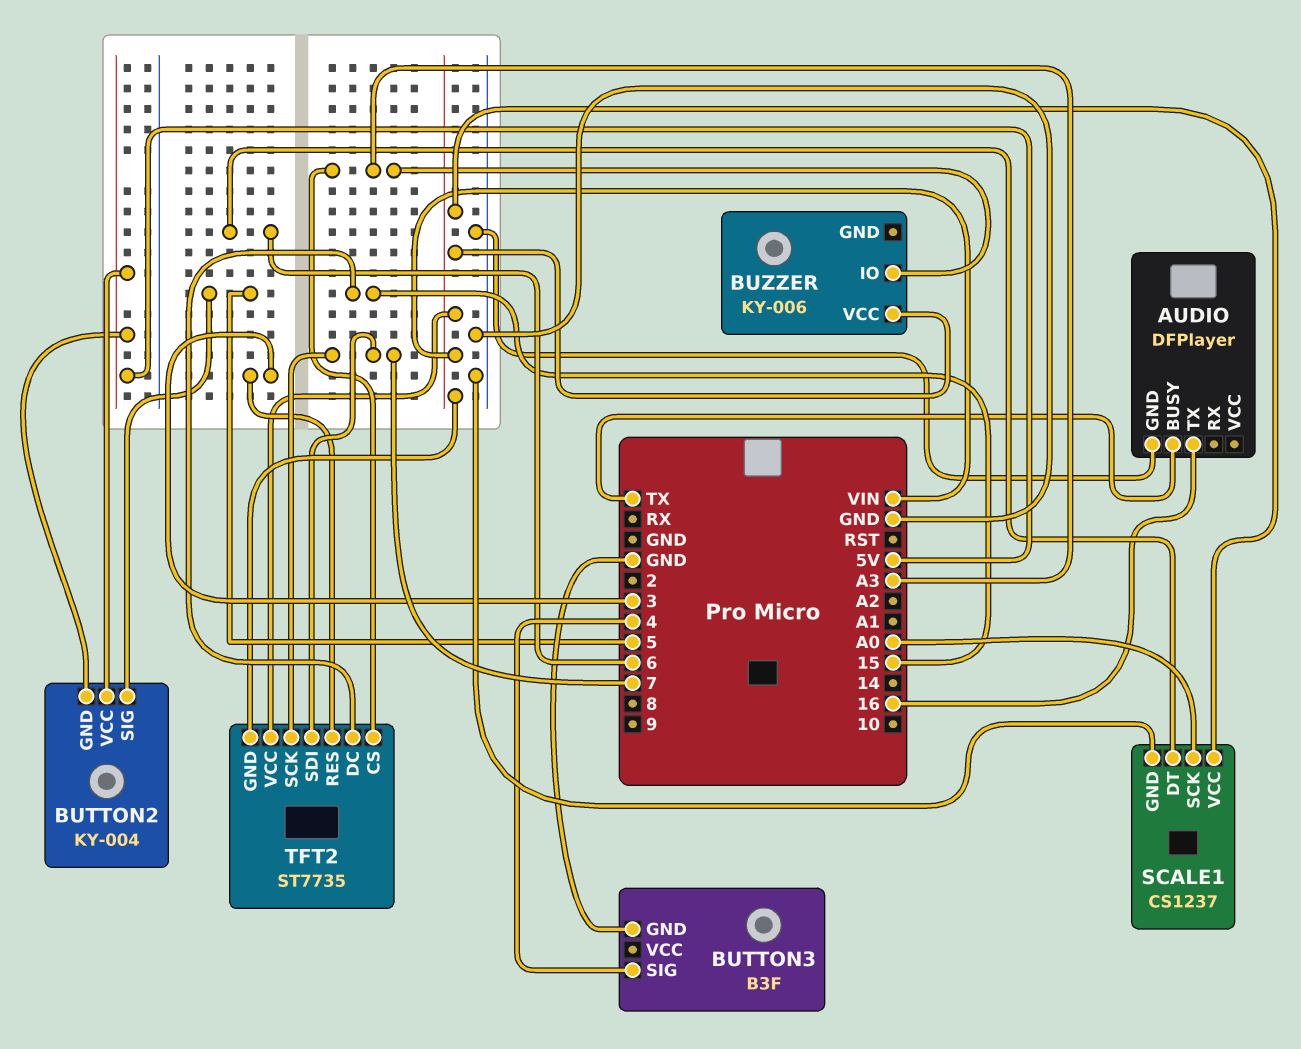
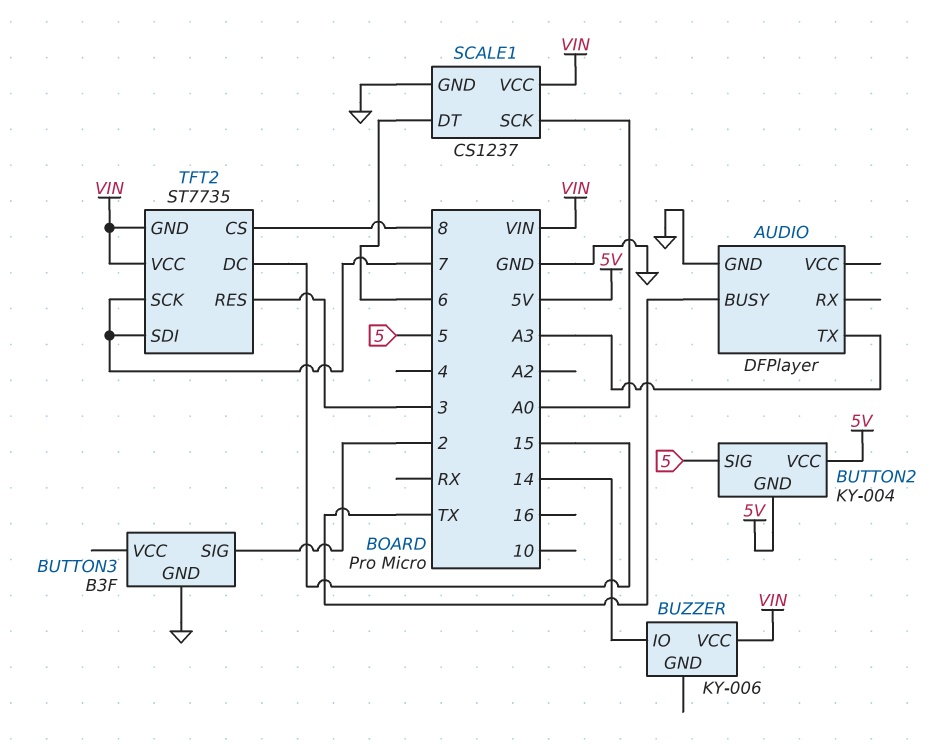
AUDIO pin TX: 16 -> A3
BUTTON3 pin SIG: 4 -> 2
BUZZER pin IO: A3 -> 14
TFT2 pin CS: A3 -> 8

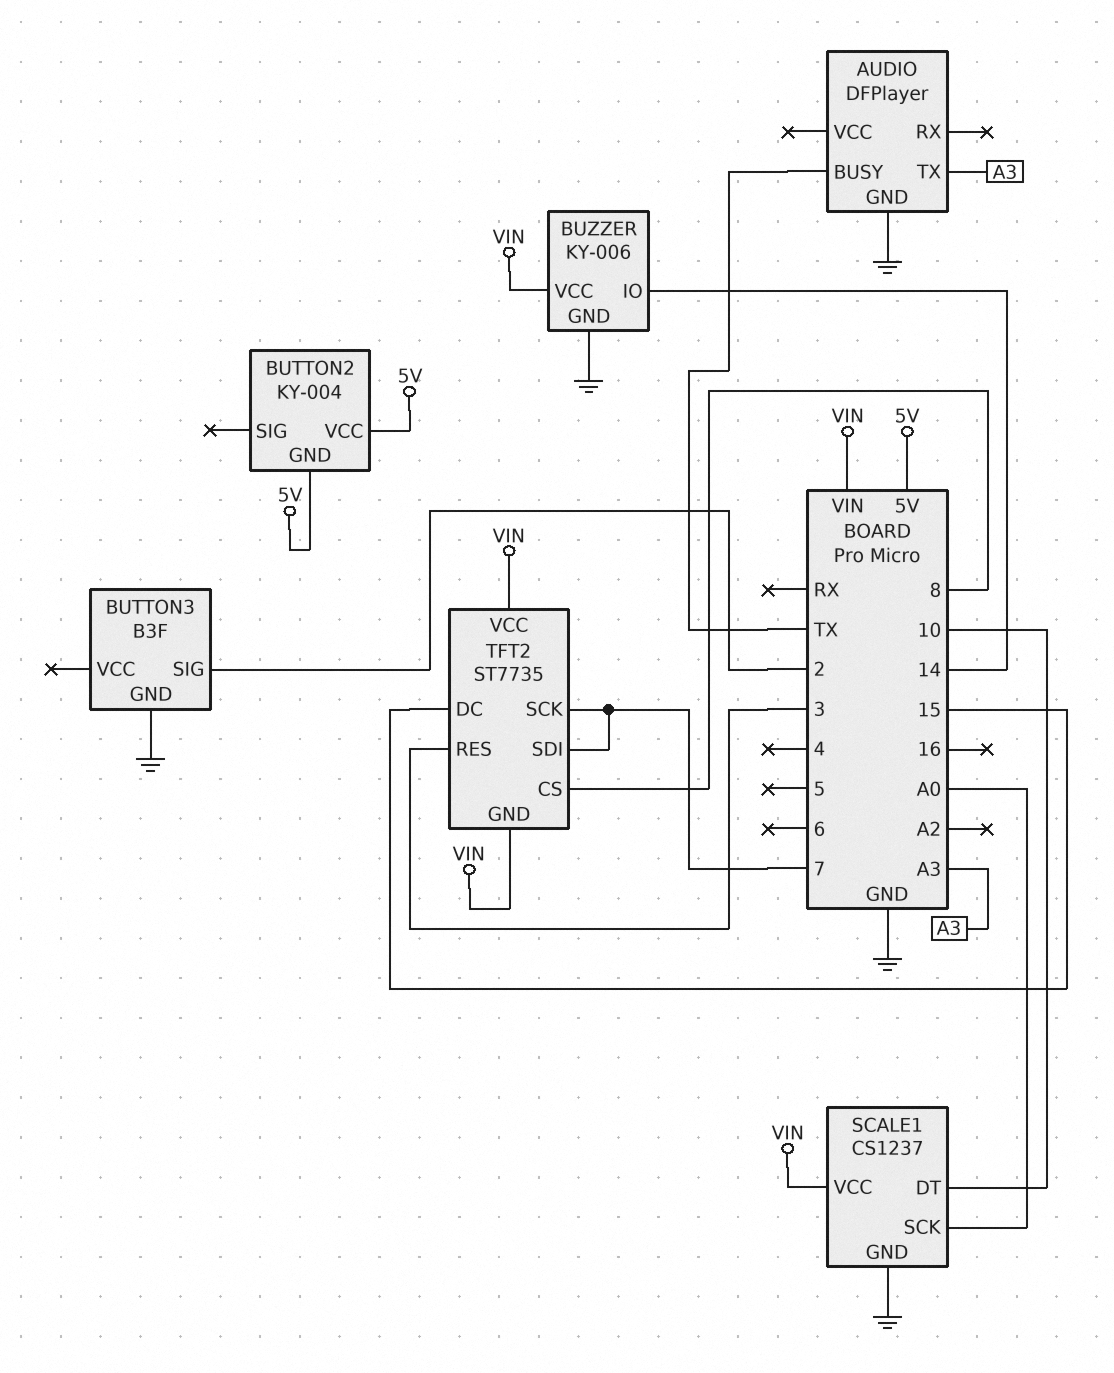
BUTTON2 pin SIG: 5 -> none
BUZZER pin GND: none -> GND
SCALE1 pin DT: 6 -> 10

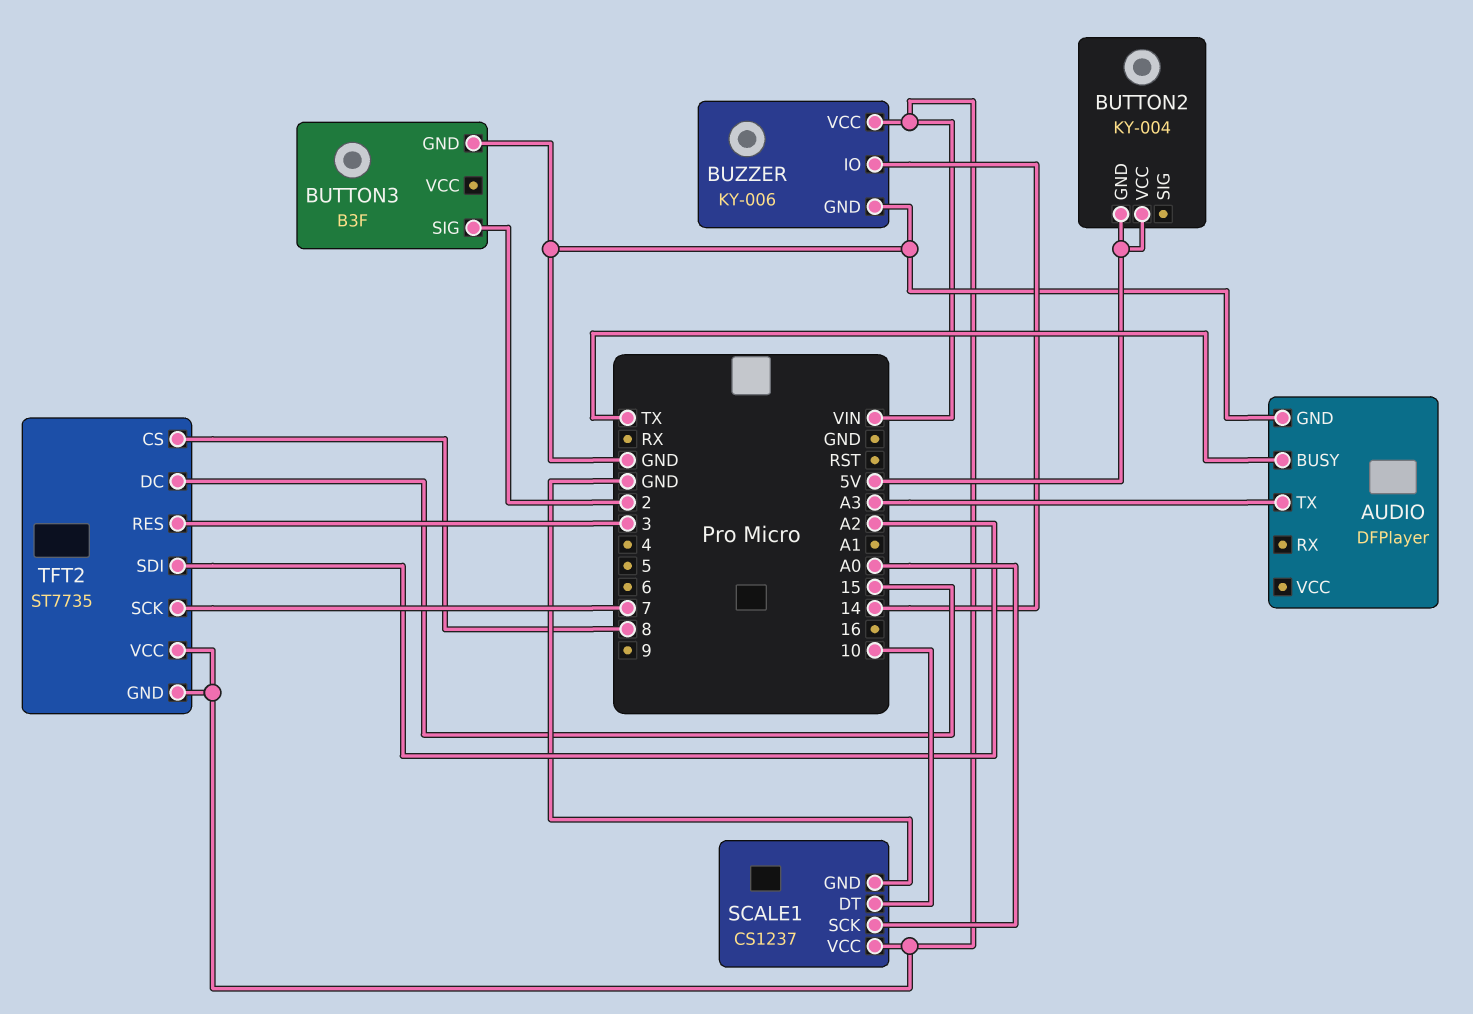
TFT2 pin SDI: 7 -> A2

